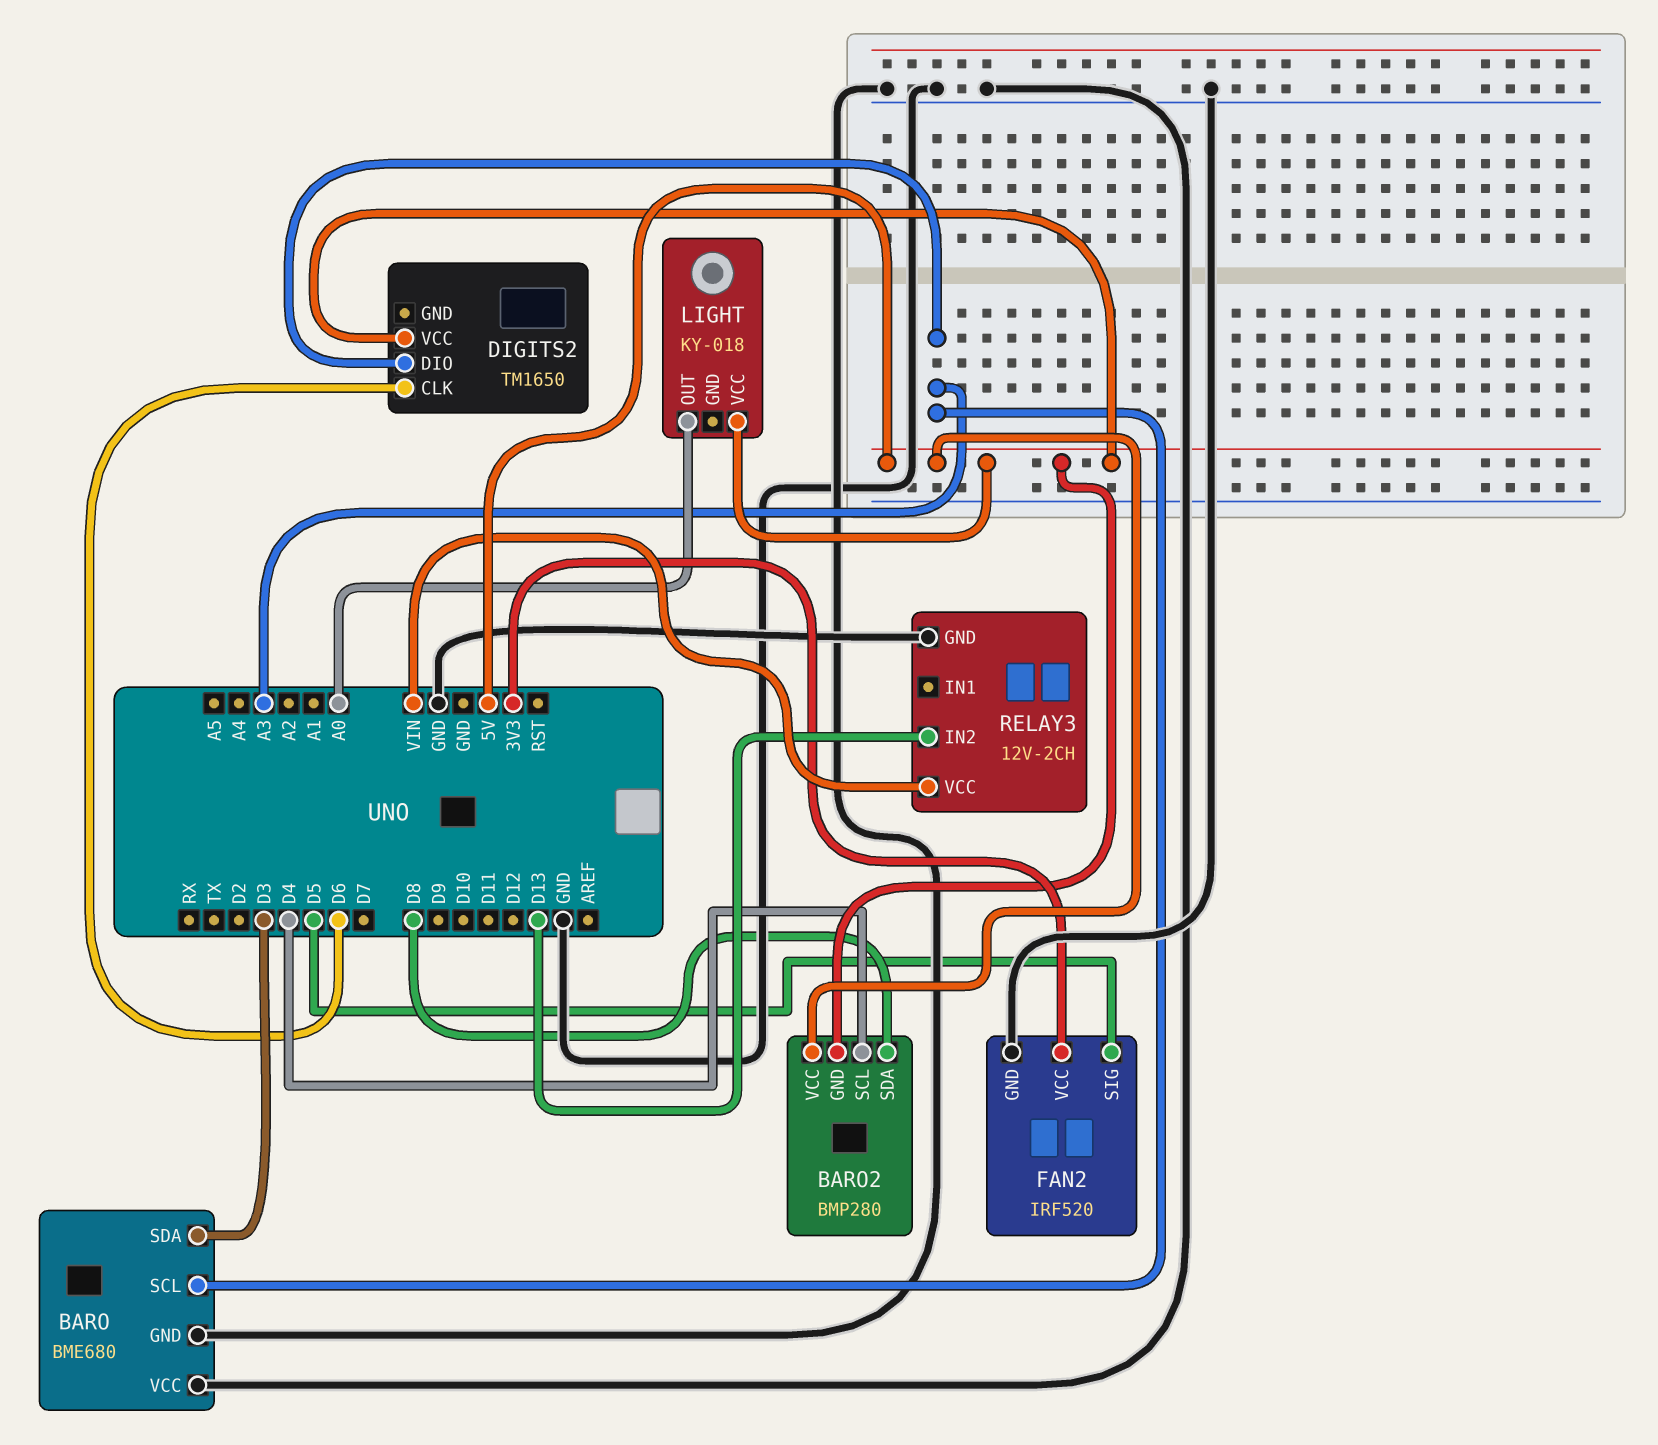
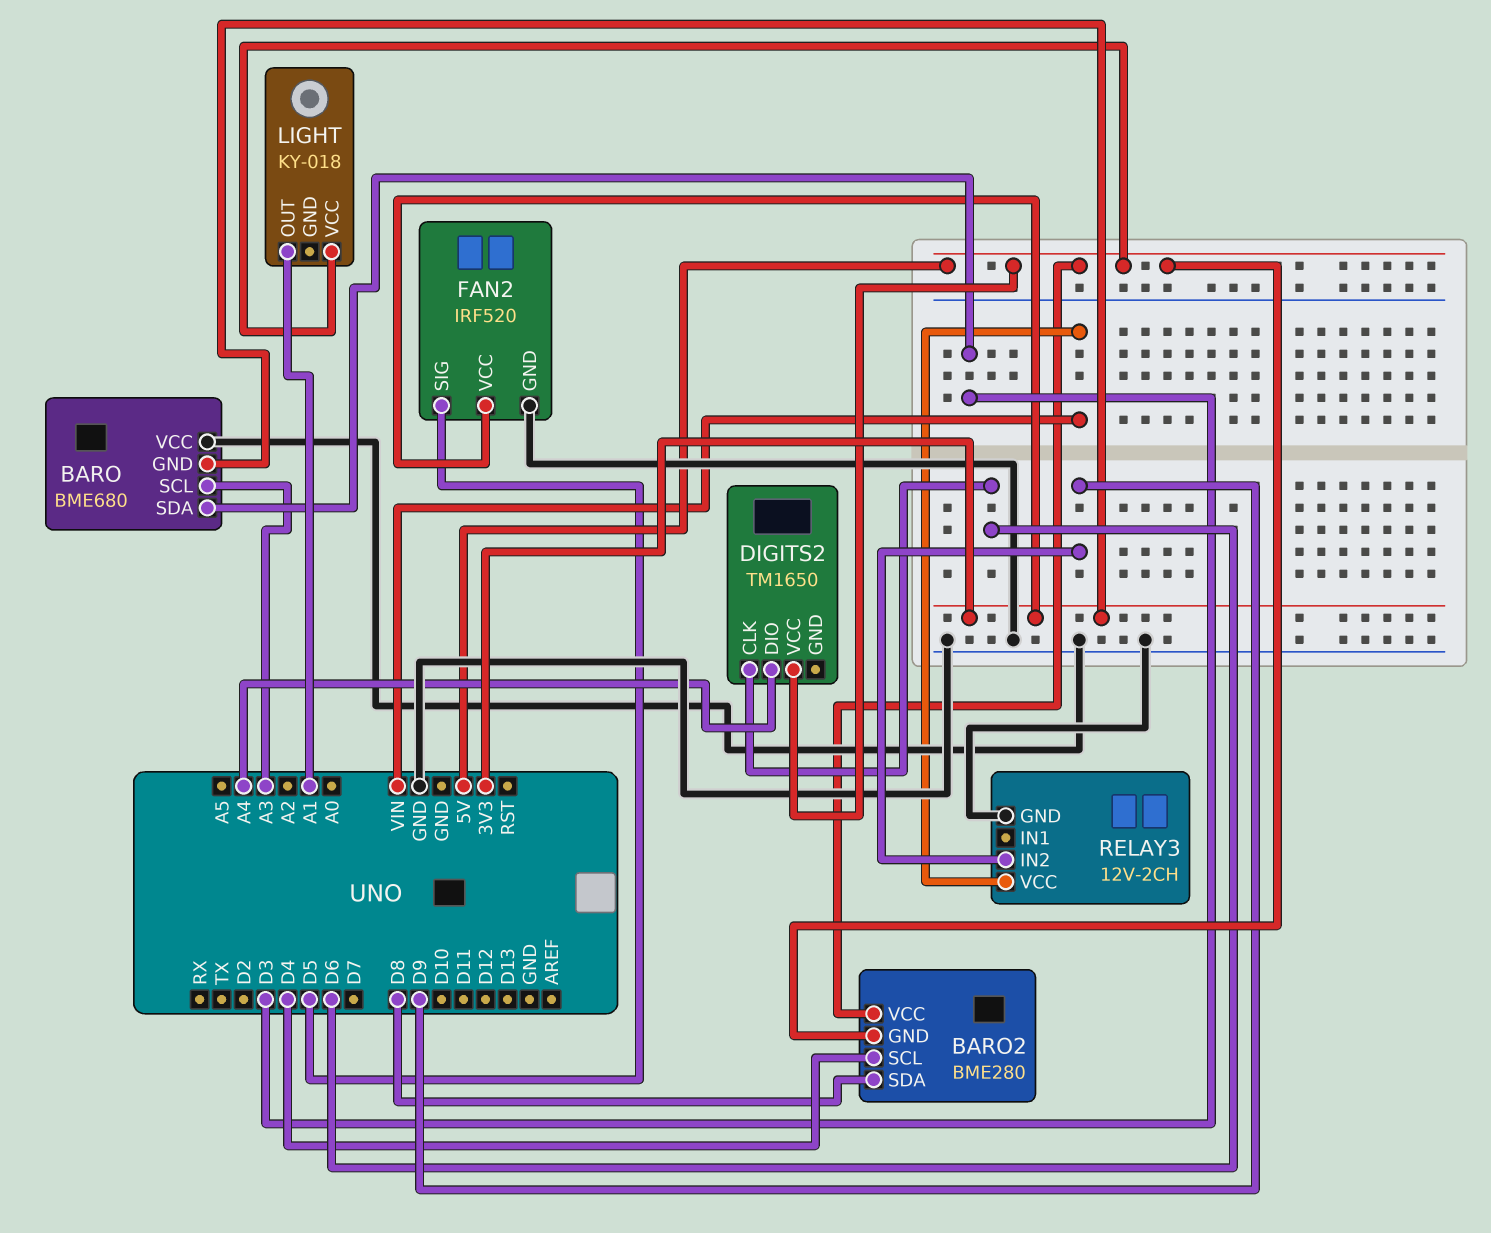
BARO pin GND: GND -> 3V3
BARO2: BMP280 -> BME280
DIGITS2 pin DIO: A3 -> A4
LIGHT pin OUT: A0 -> A1
RELAY3 pin IN2: D13 -> D9

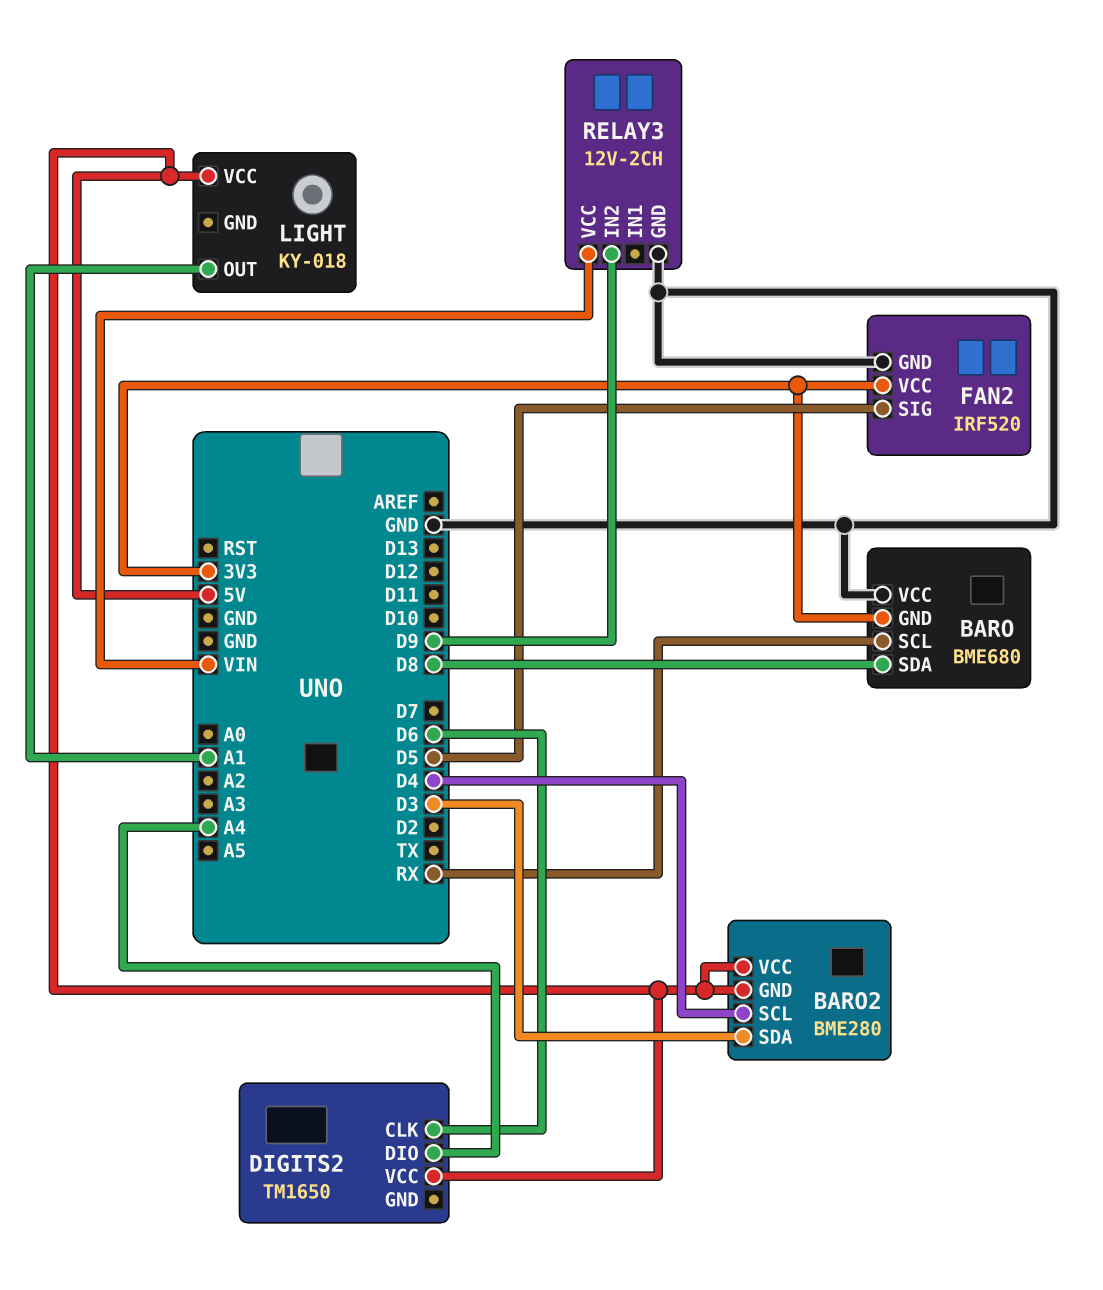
BARO pin SCL: A3 -> RX
BARO pin SDA: D3 -> D8
BARO2 pin SDA: D8 -> D3

